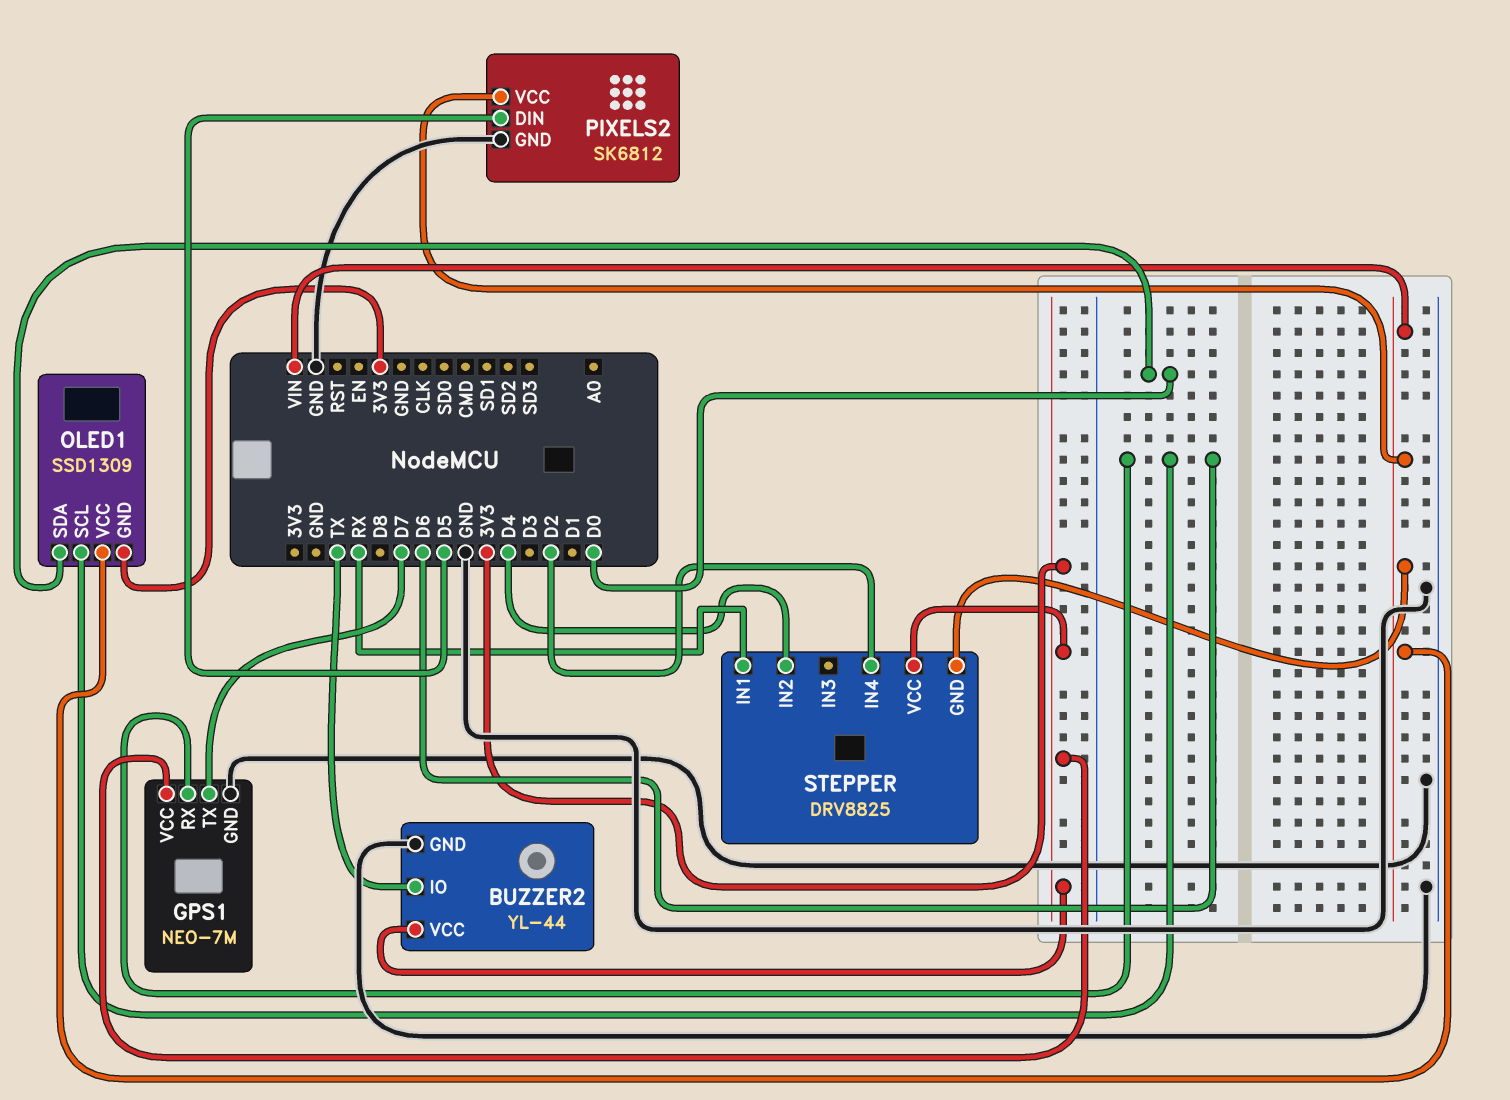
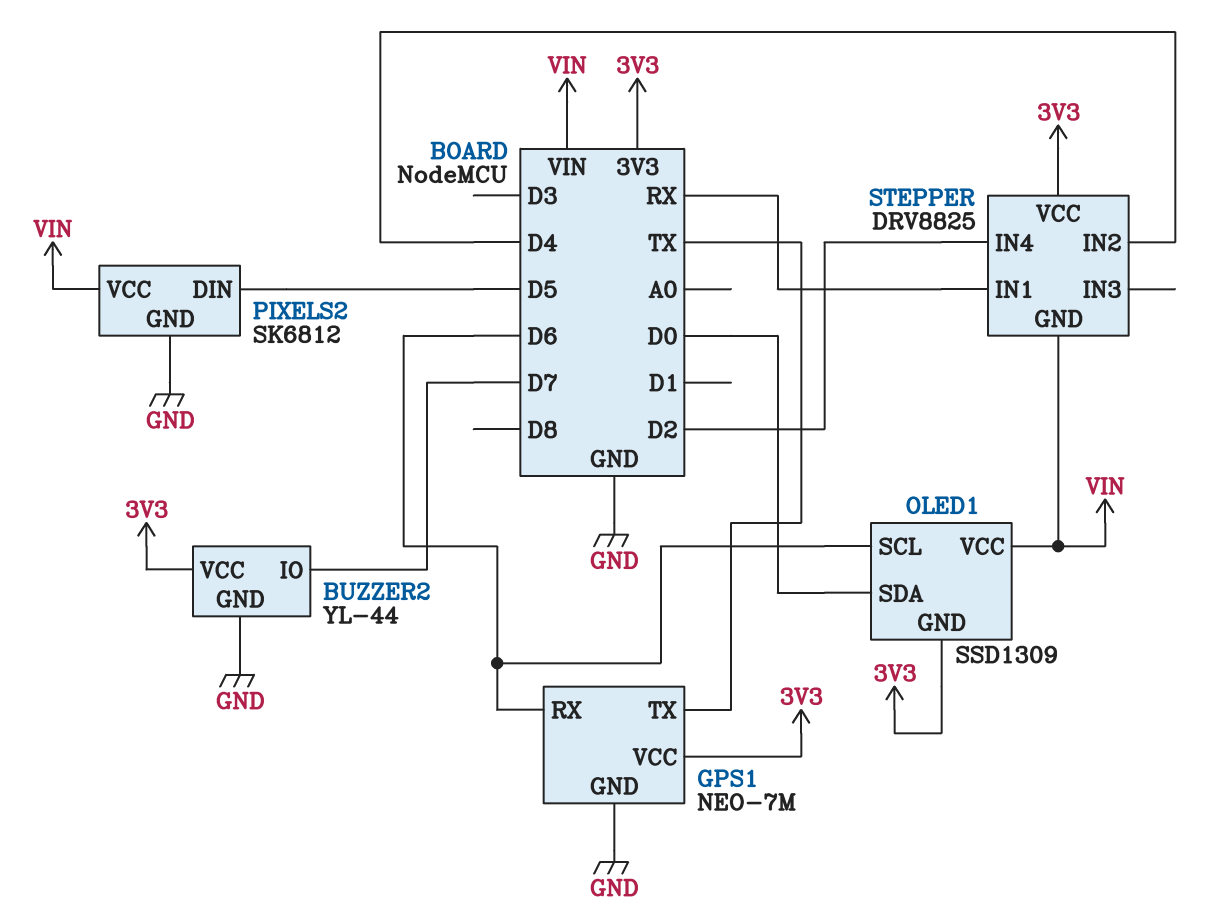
BUZZER2 pin IO: TX -> D7
GPS1 pin TX: D7 -> TX

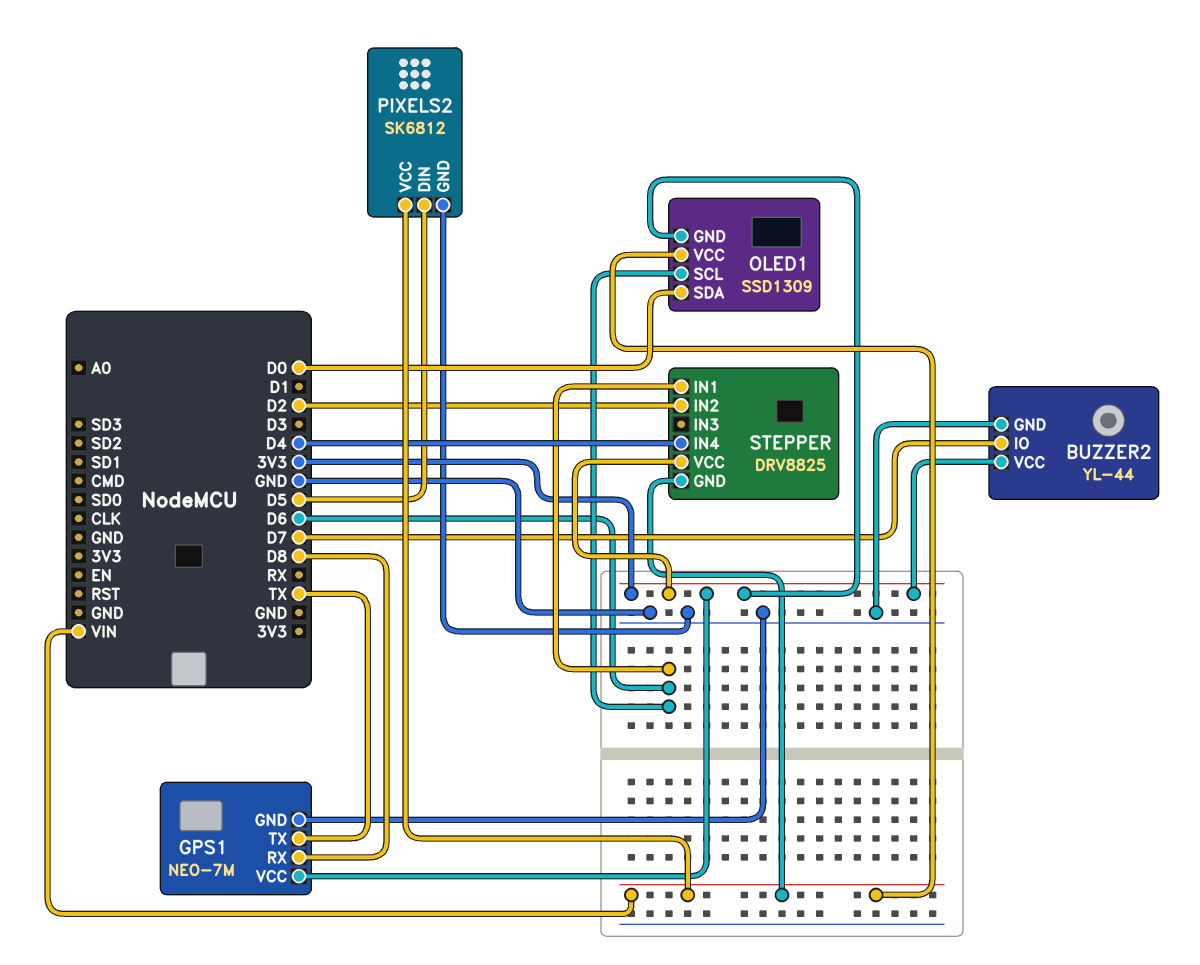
GPS1 pin RX: D6 -> D8
STEPPER pin IN1: RX -> D6
STEPPER pin IN2: D4 -> D2
STEPPER pin IN4: D2 -> D4

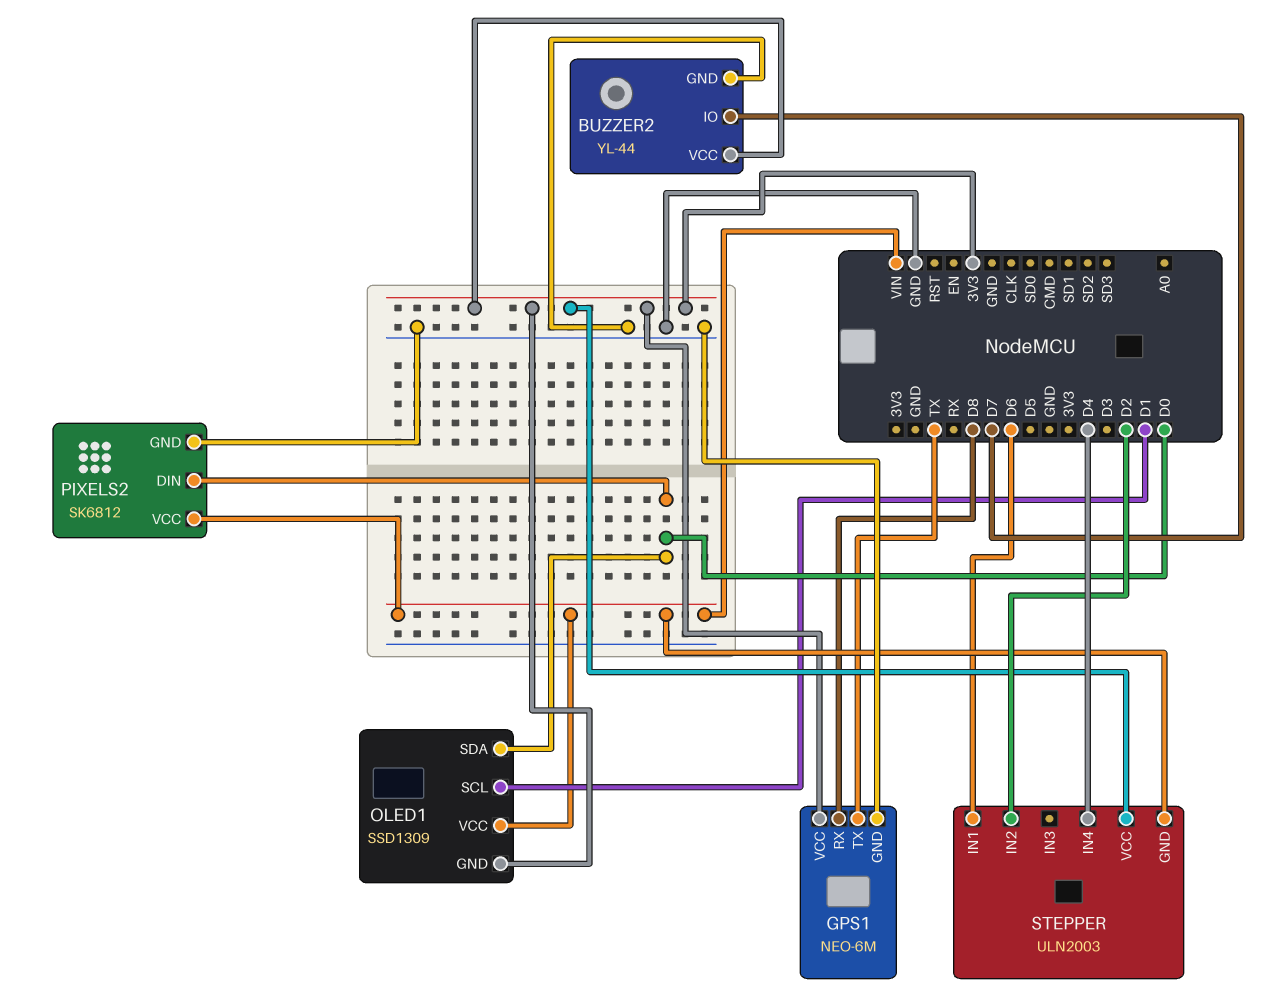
GPS1: NEO-7M -> NEO-6M
OLED1 pin SCL: D6 -> D1
PIXELS2 pin DIN: D5 -> D0
STEPPER: DRV8825 -> ULN2003

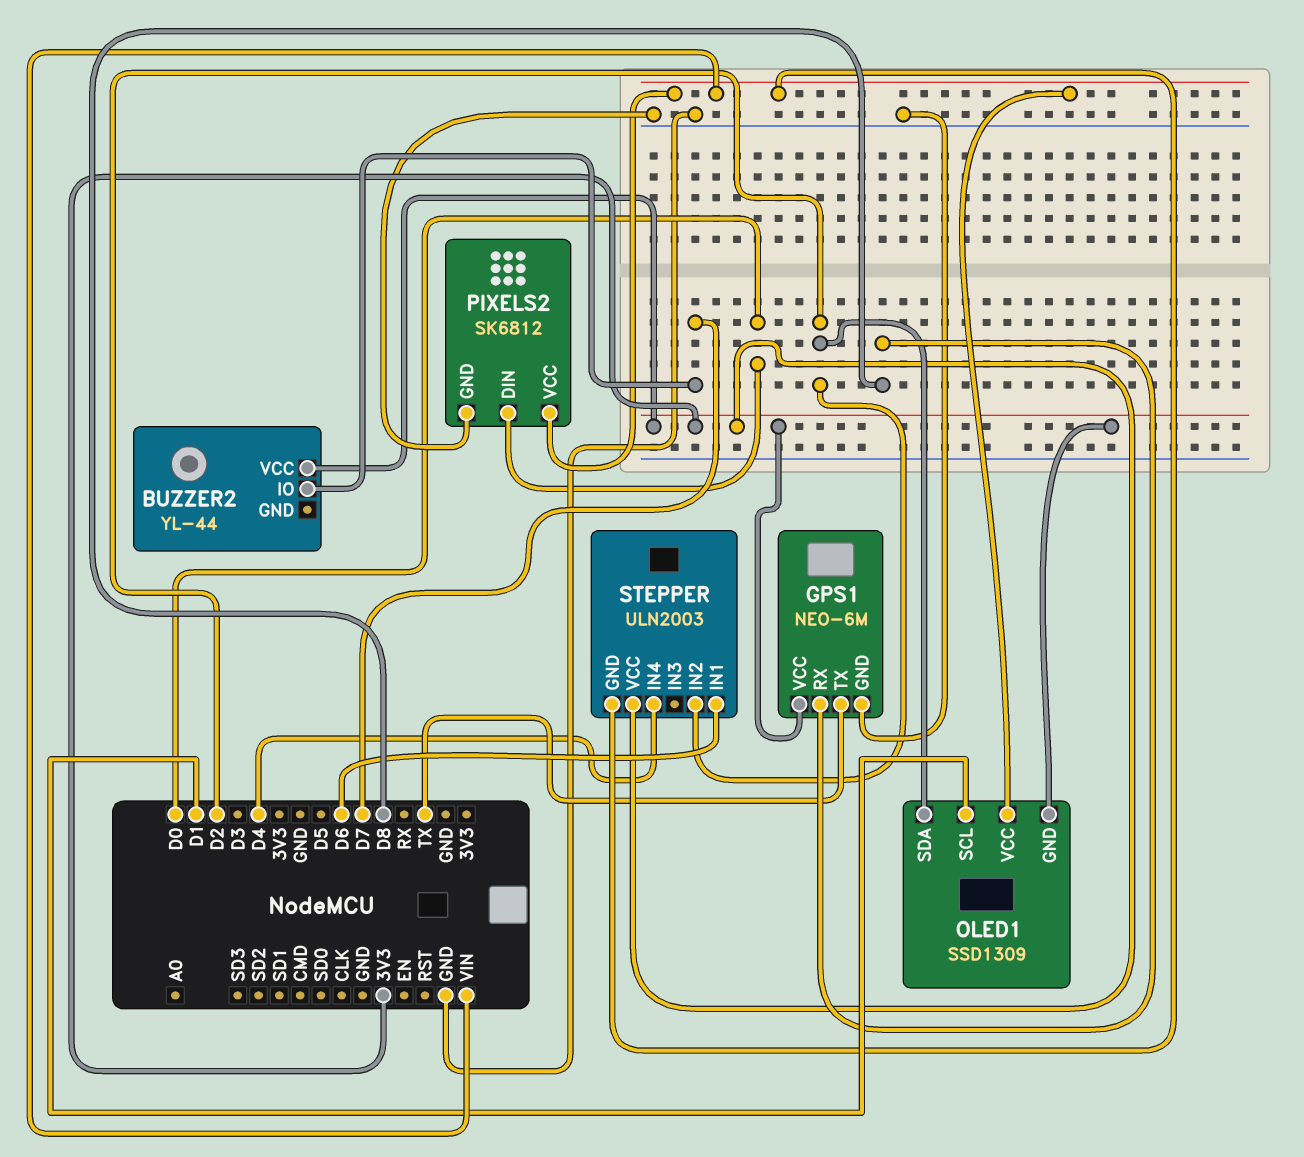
BUZZER2 pin GND: GND -> none
OLED1 pin SDA: D0 -> D2

